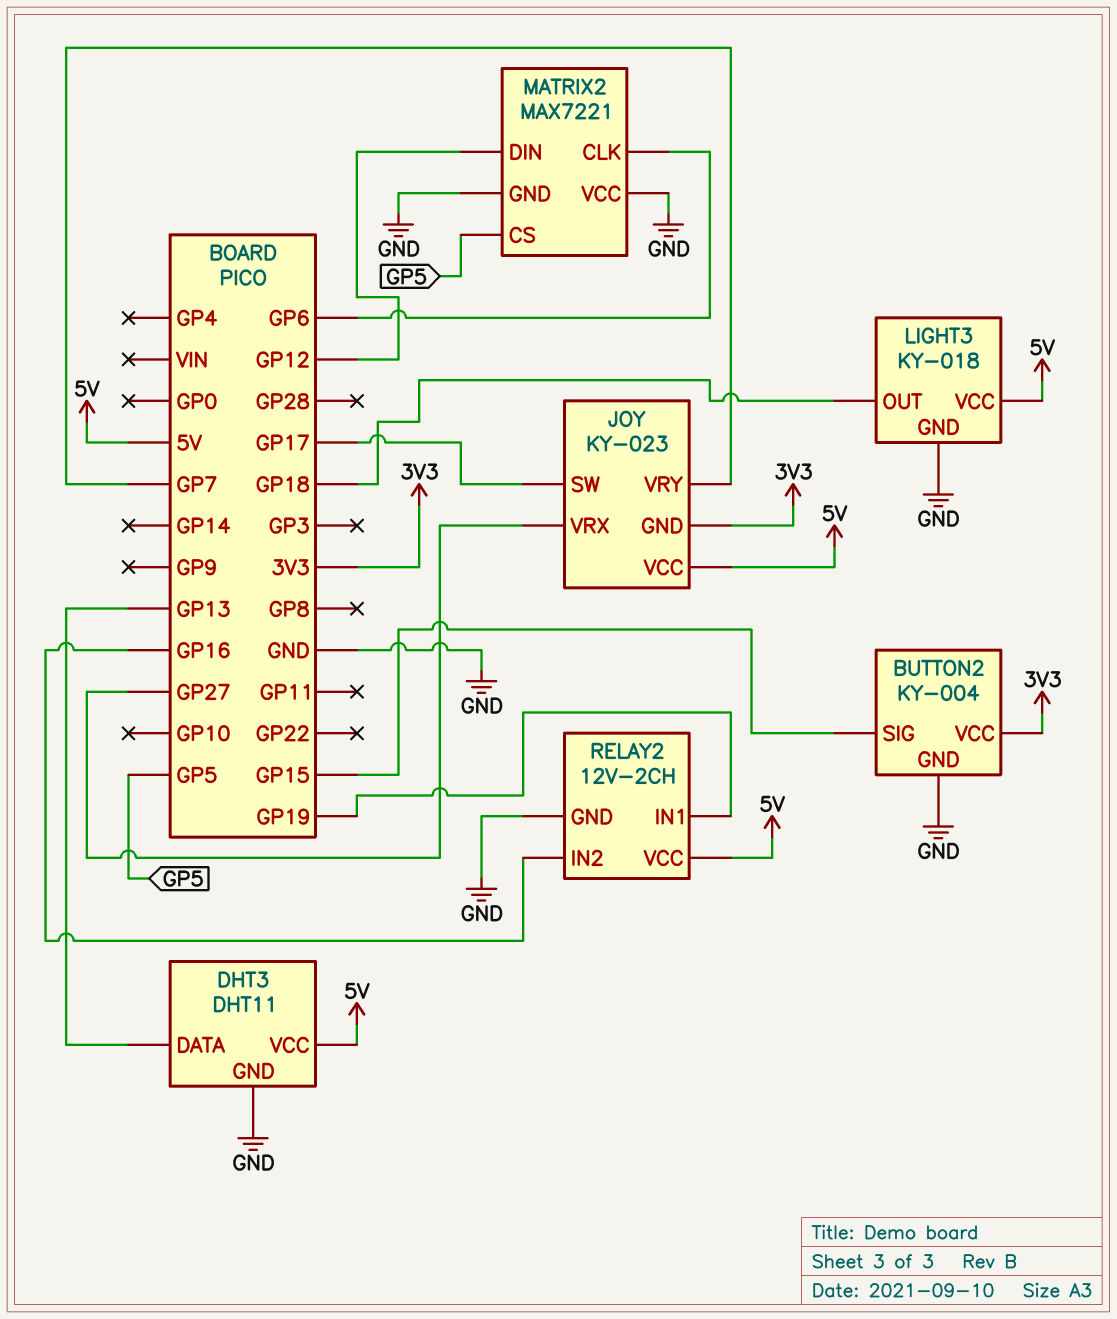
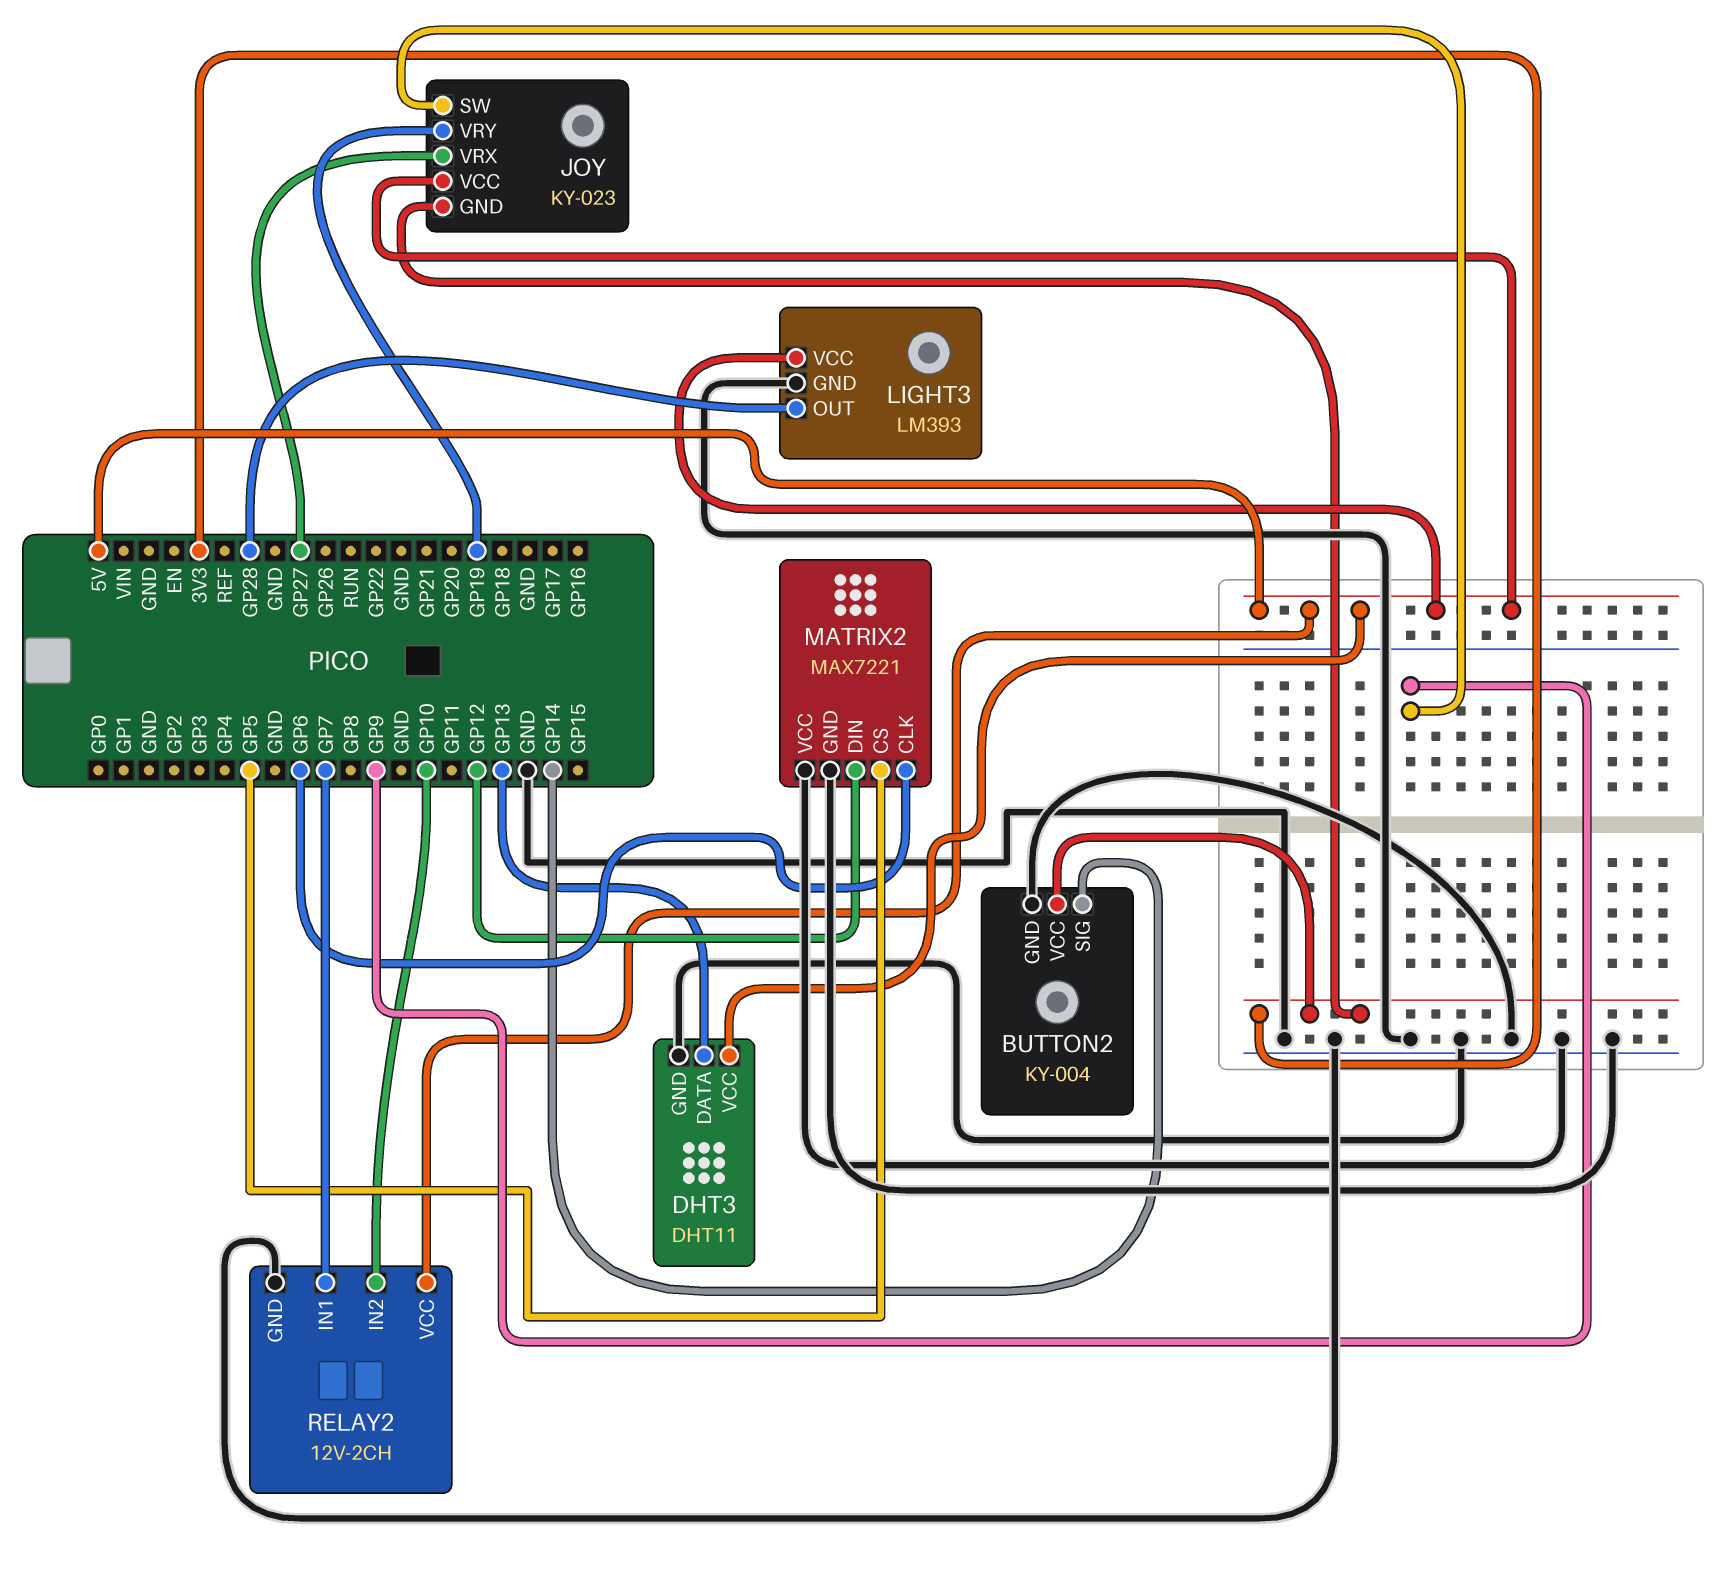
BUTTON2 pin SIG: GP15 -> GP14
JOY pin SW: GP17 -> GP9
JOY pin VRY: GP7 -> GP19
LIGHT3: KY-018 -> LM393
LIGHT3 pin OUT: GP18 -> GP28
RELAY2 pin IN1: GP19 -> GP7
RELAY2 pin IN2: GP16 -> GP10

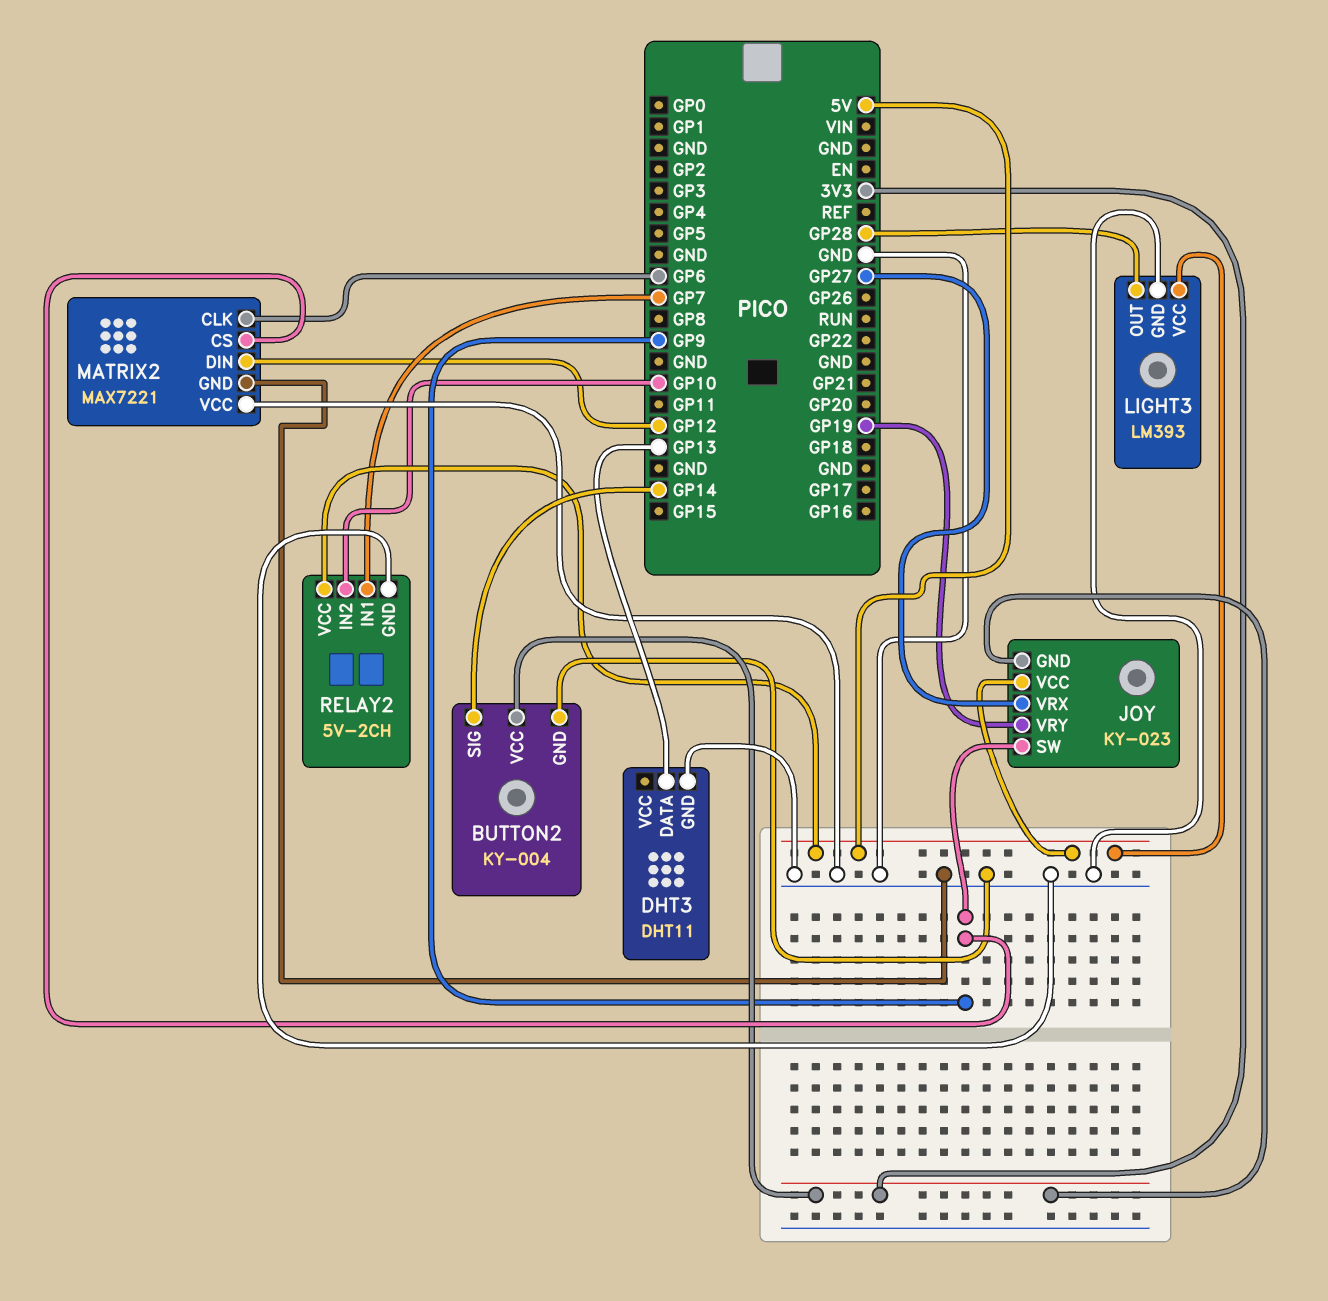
DHT3 pin VCC: 5V -> none
MATRIX2 pin CS: GP5 -> GP9
RELAY2: 12V-2CH -> 5V-2CH

